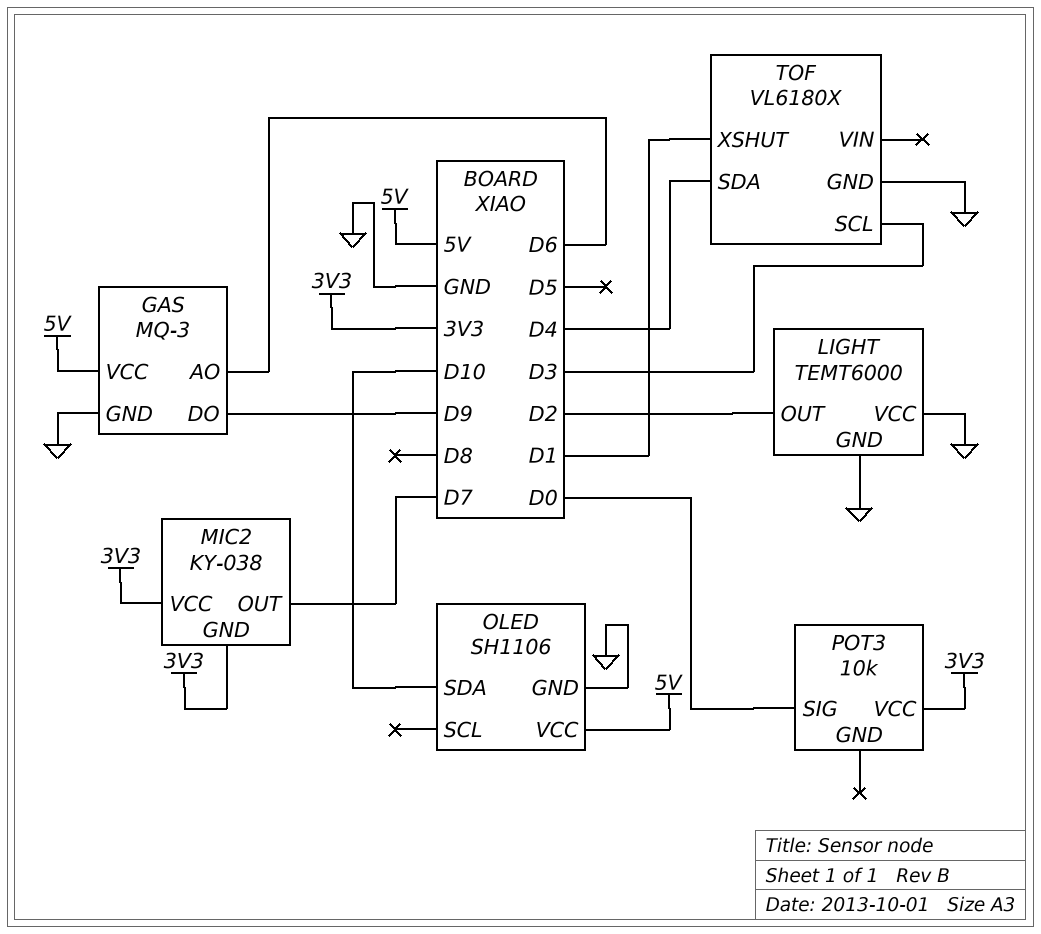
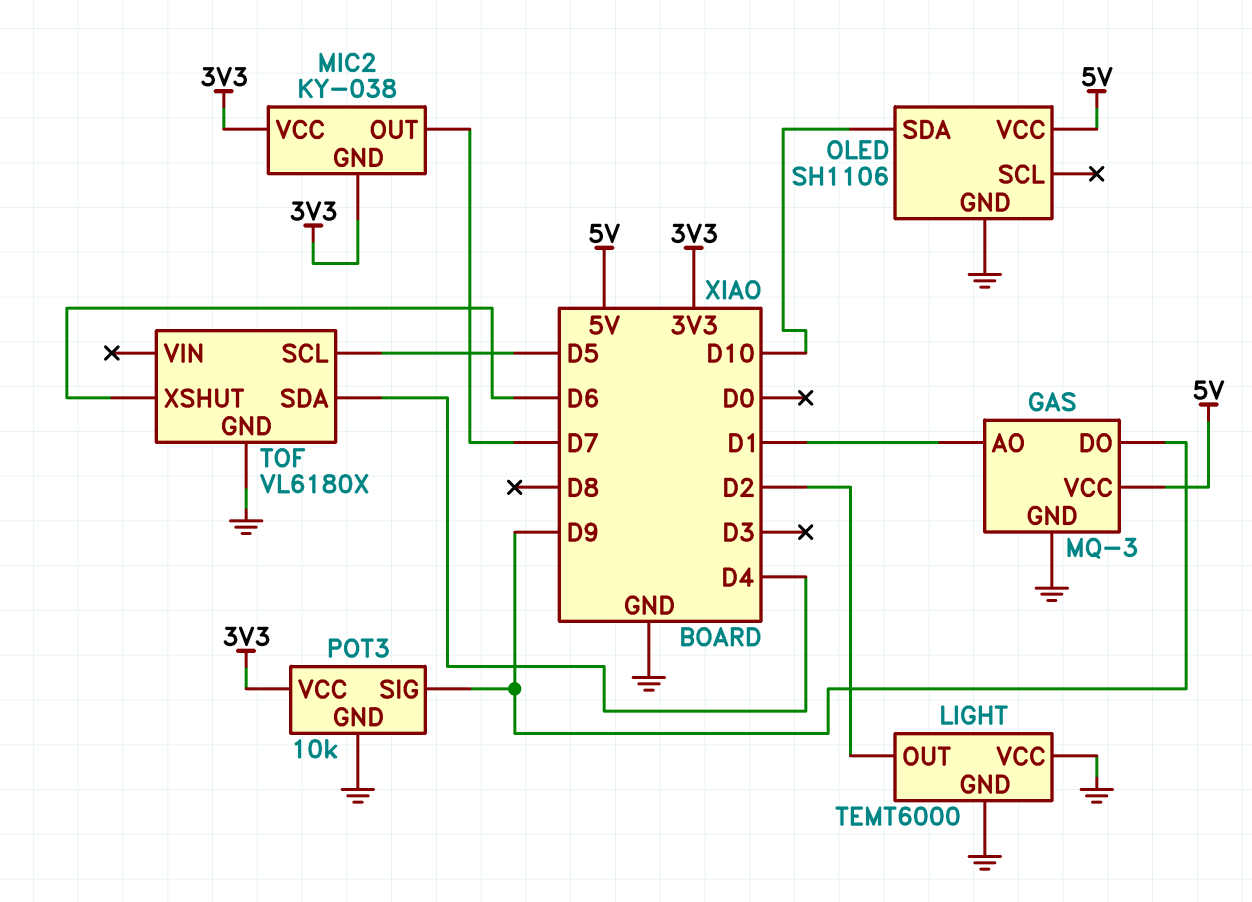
GAS pin AO: D6 -> D1
POT3 pin GND: none -> GND
POT3 pin SIG: D0 -> D9
TOF pin SCL: D3 -> D5
TOF pin XSHUT: D1 -> D6

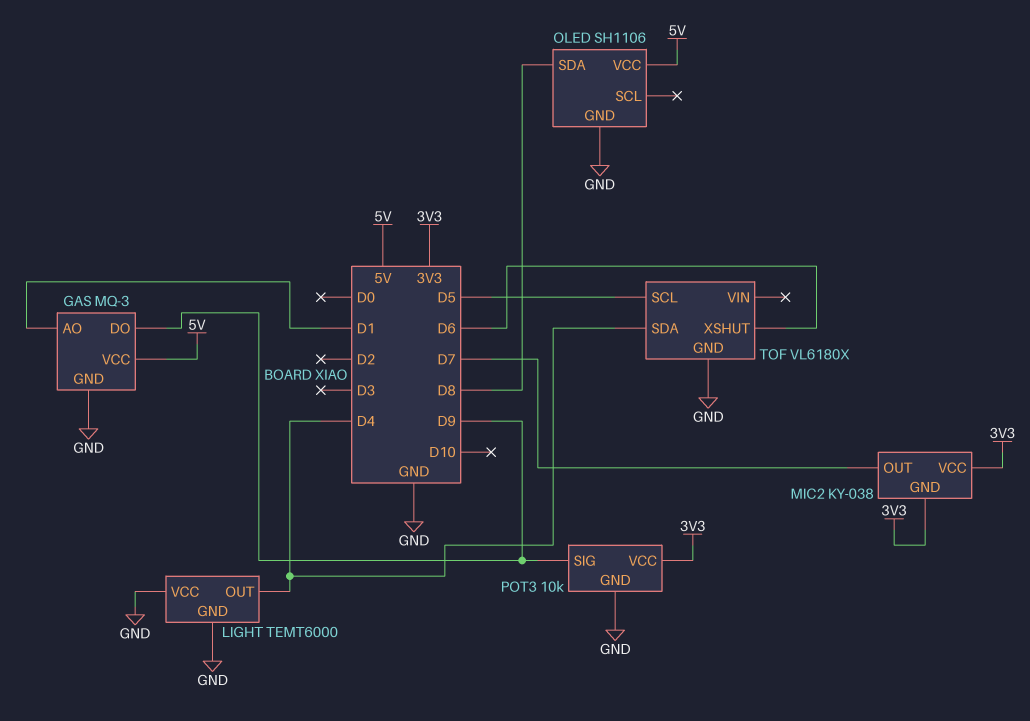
LIGHT pin OUT: D2 -> D4
OLED pin SDA: D10 -> D8

